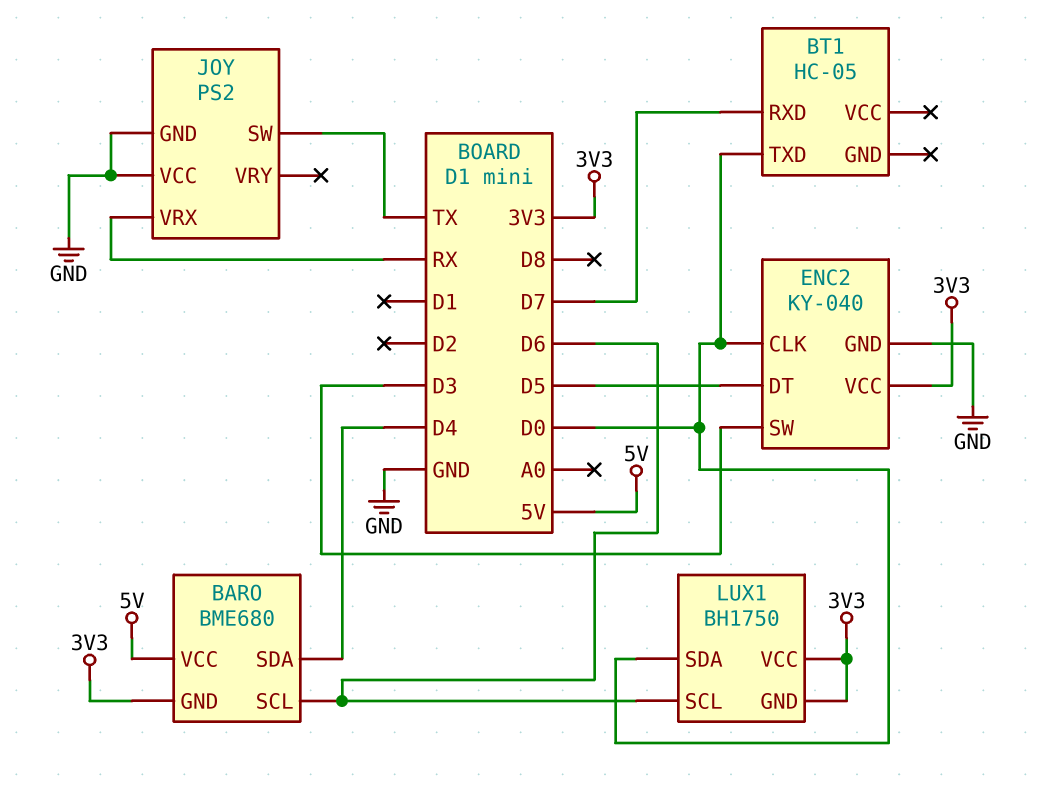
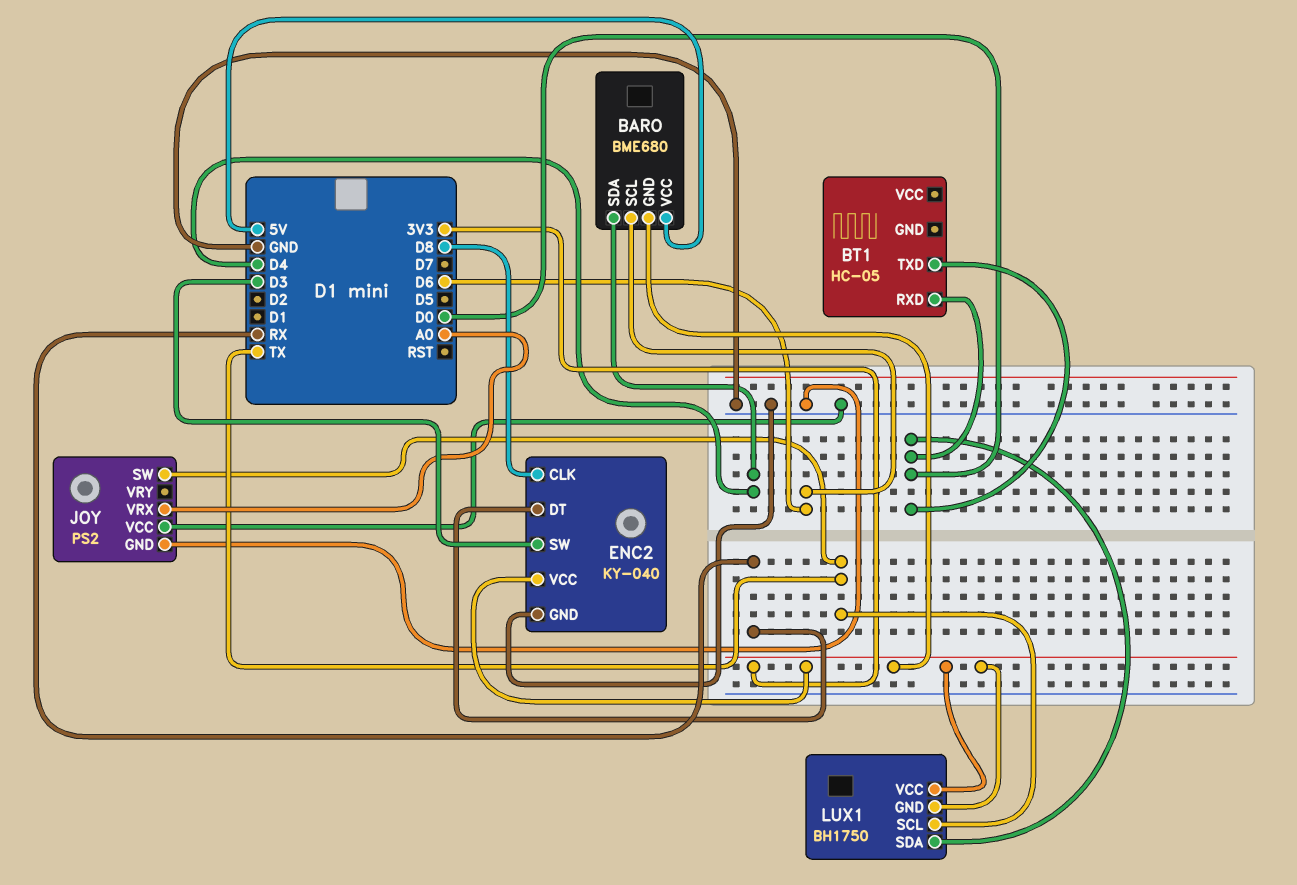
BT1 pin RXD: D7 -> D0
ENC2 pin CLK: D0 -> D8
ENC2 pin DT: D5 -> RX
JOY pin VRX: RX -> A0
LUX1 pin SCL: D6 -> TX

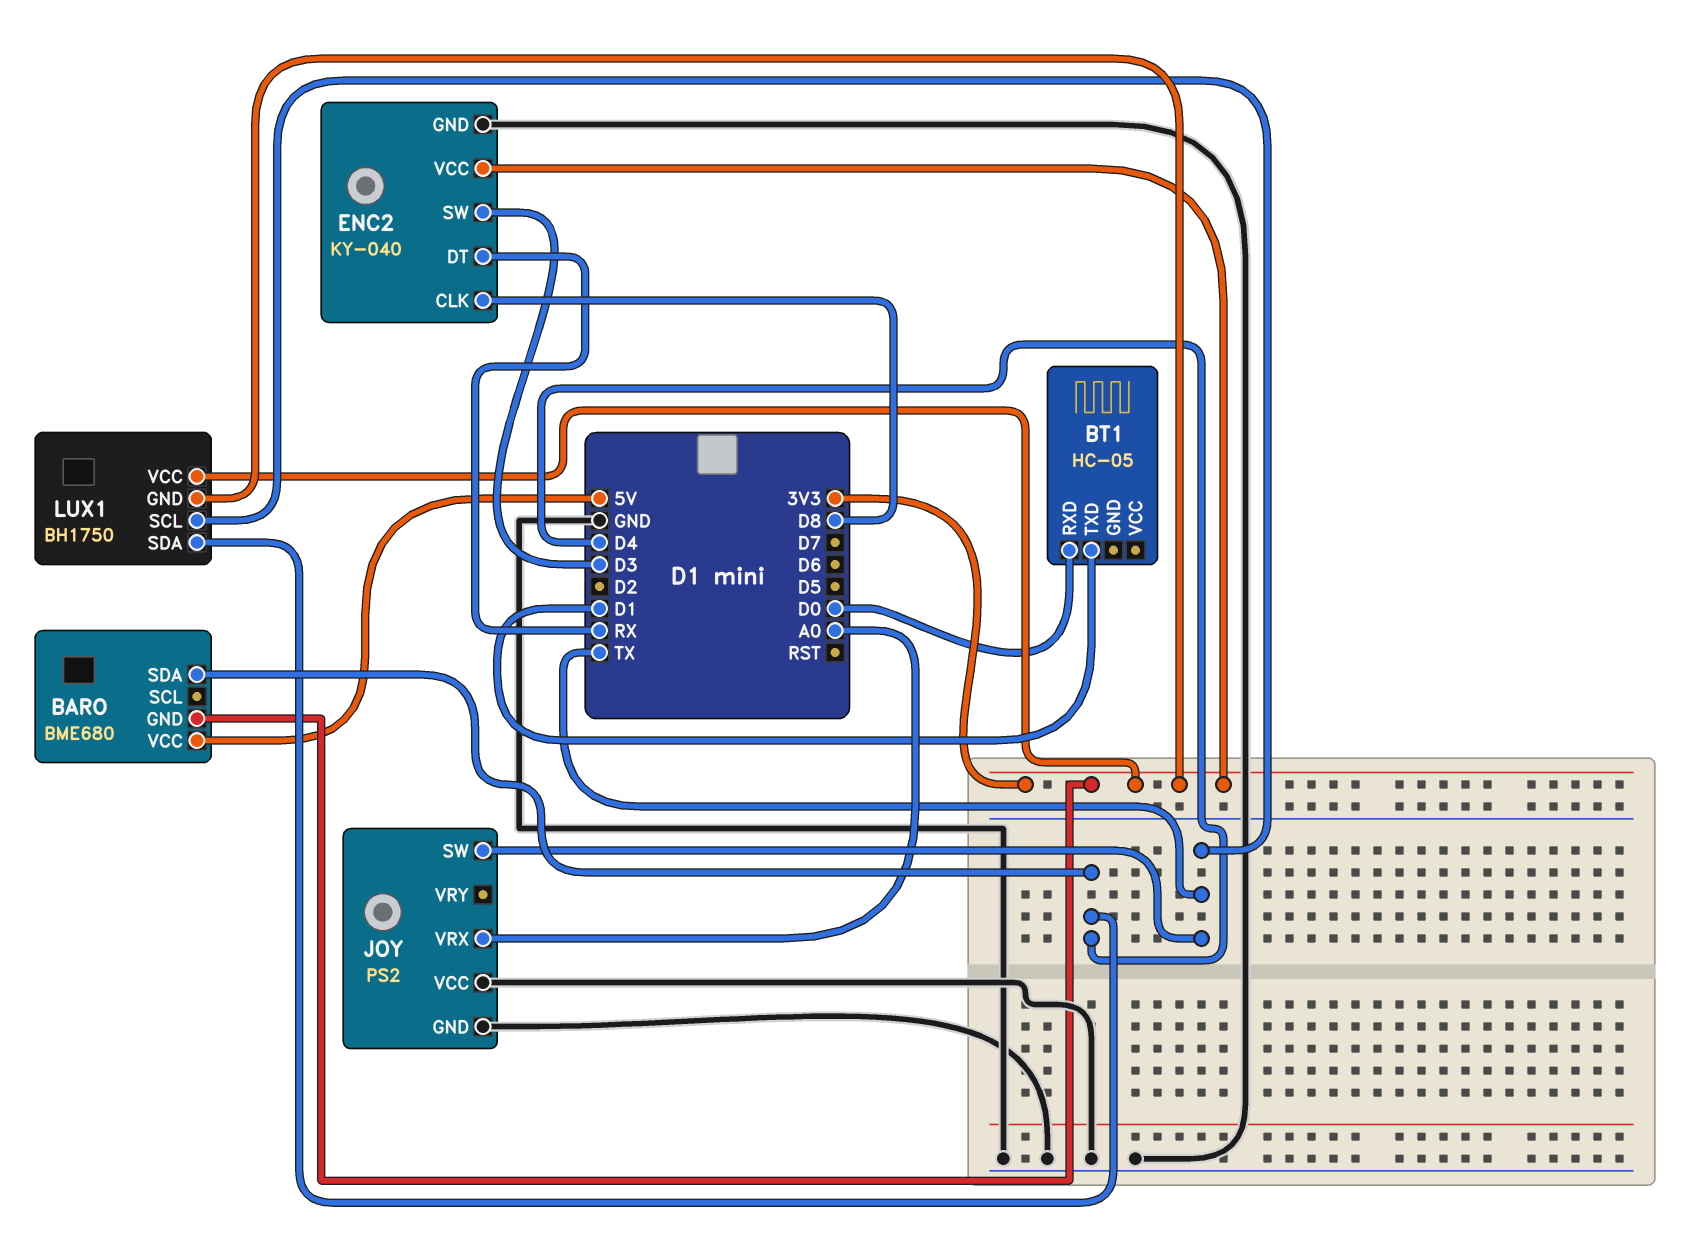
BARO pin SCL: D6 -> none
BT1 pin TXD: D0 -> D1
LUX1 pin SDA: D0 -> D4

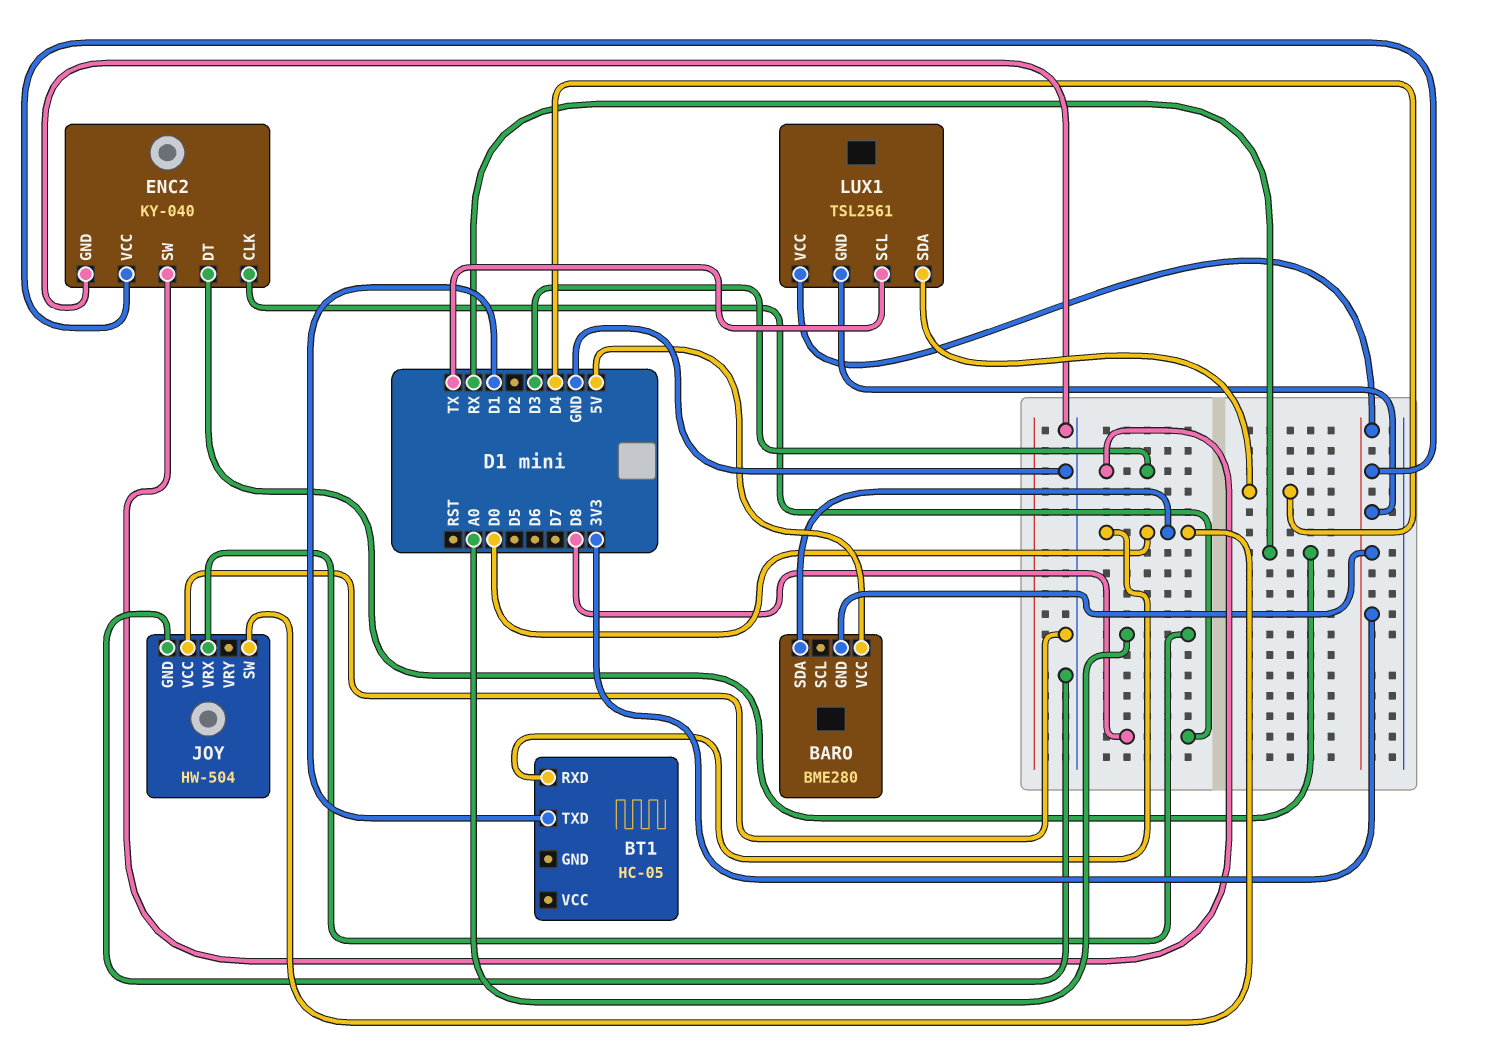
BARO: BME680 -> BME280
BARO pin SDA: D4 -> D0
JOY: PS2 -> HW-504
JOY pin SW: TX -> D0
LUX1: BH1750 -> TSL2561

